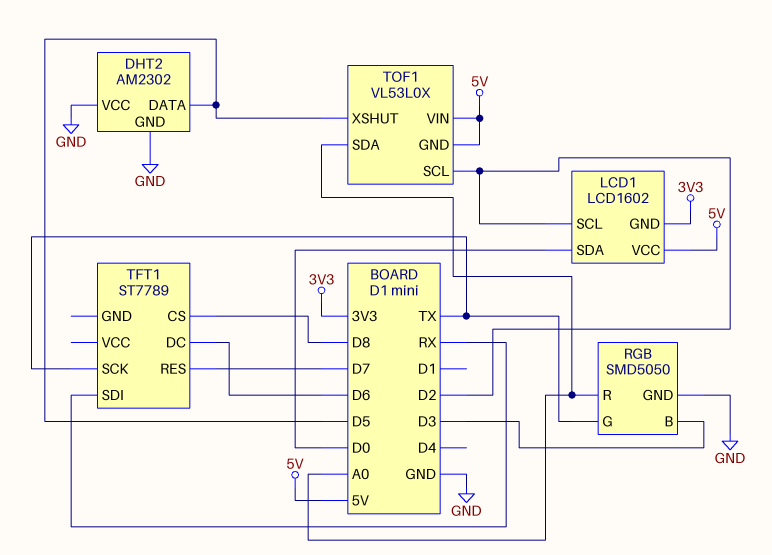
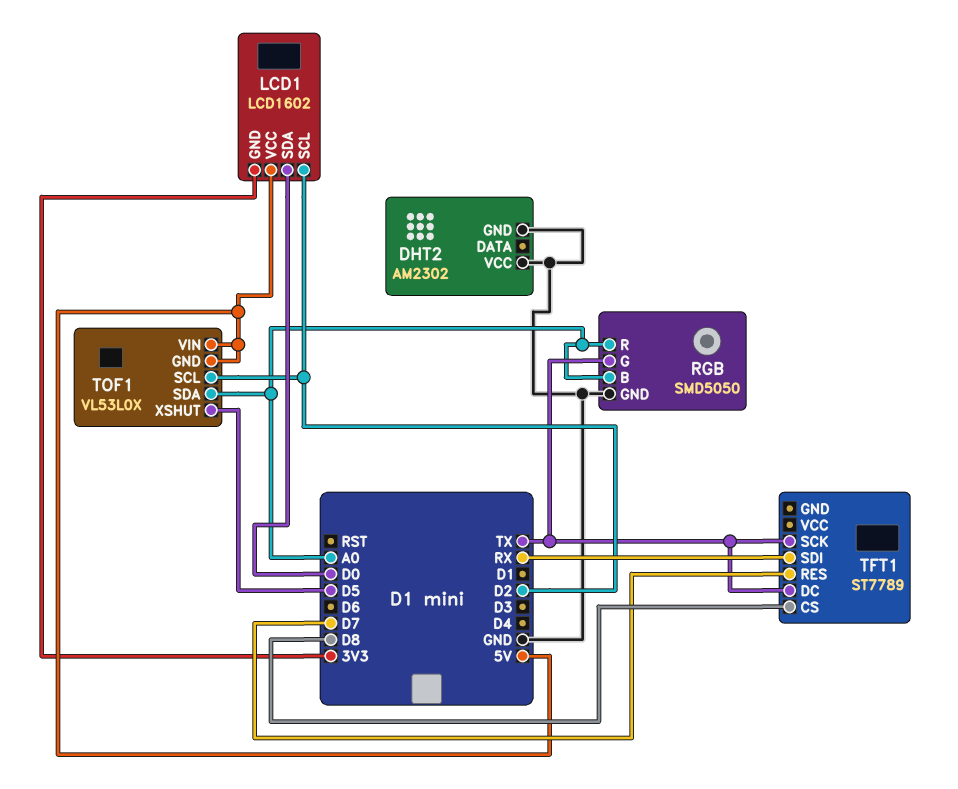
DHT2 pin DATA: D5 -> none
RGB pin B: D3 -> A0
TFT1 pin DC: D6 -> TX

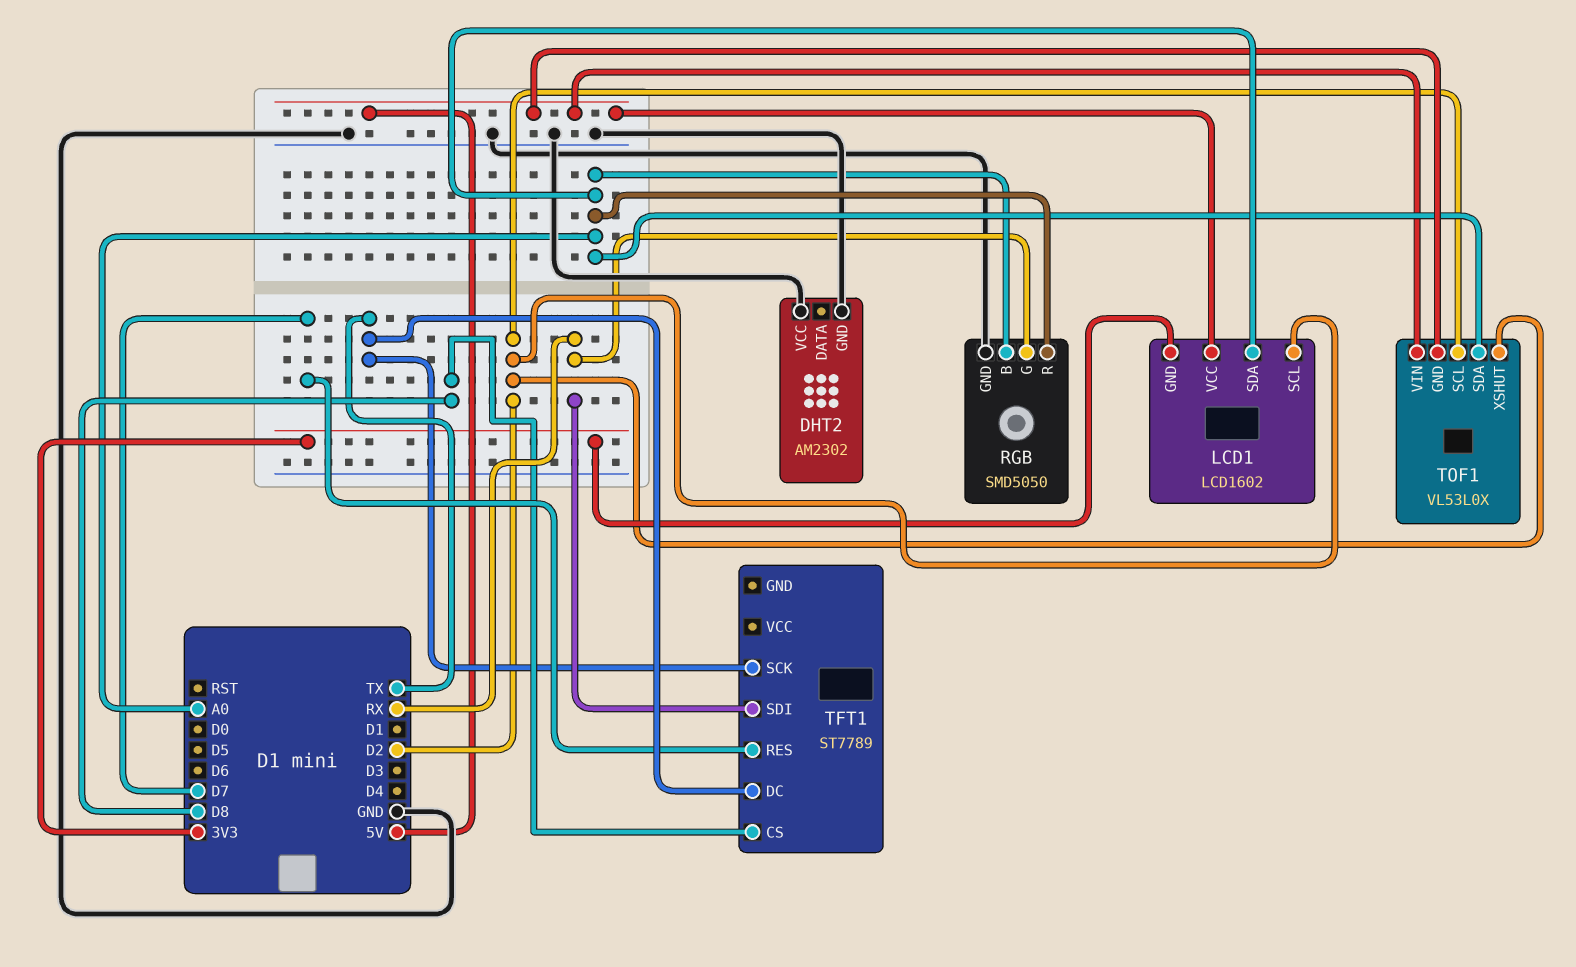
LCD1 pin SDA: D0 -> A0
RGB pin G: TX -> RX
TOF1 pin XSHUT: D5 -> D2

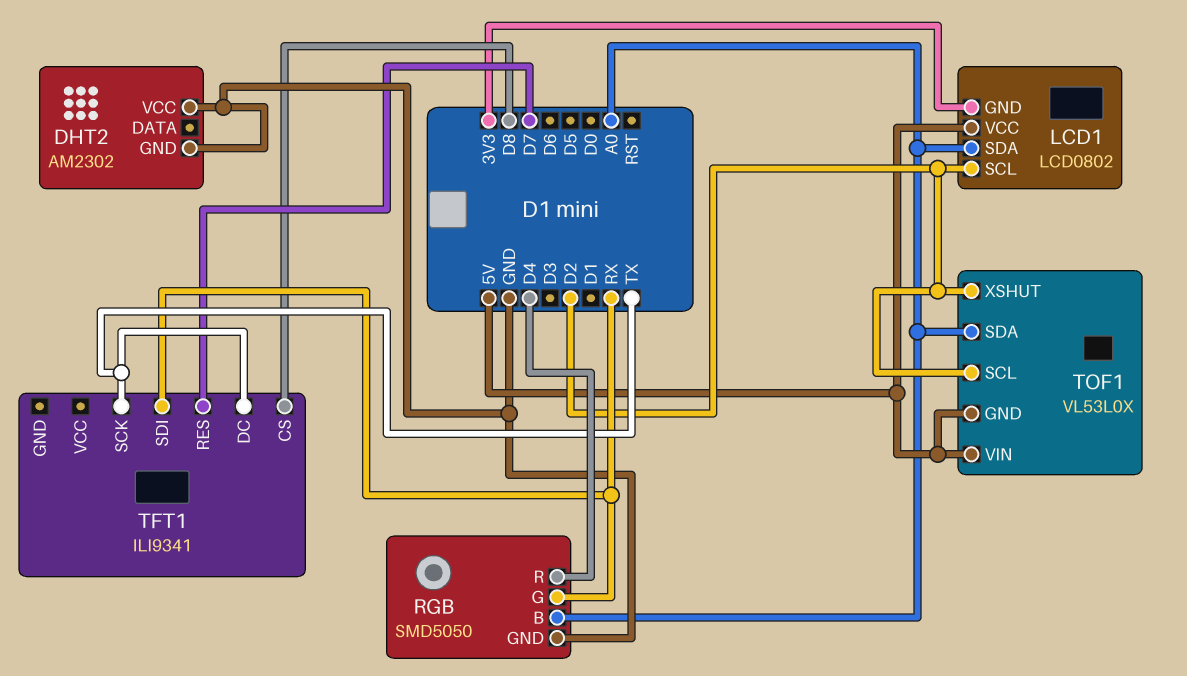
LCD1: LCD1602 -> LCD0802
RGB pin R: A0 -> D4
TFT1: ST7789 -> ILI9341

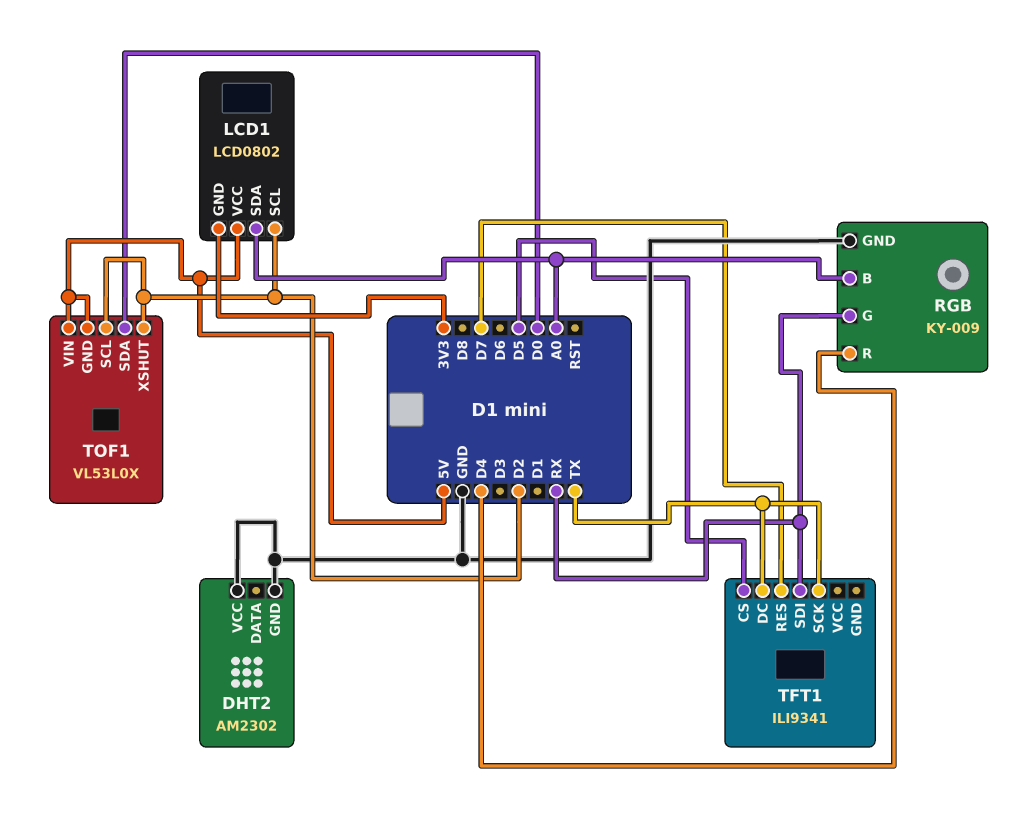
RGB: SMD5050 -> KY-009
TFT1 pin CS: D8 -> D5
TOF1 pin SDA: A0 -> D0

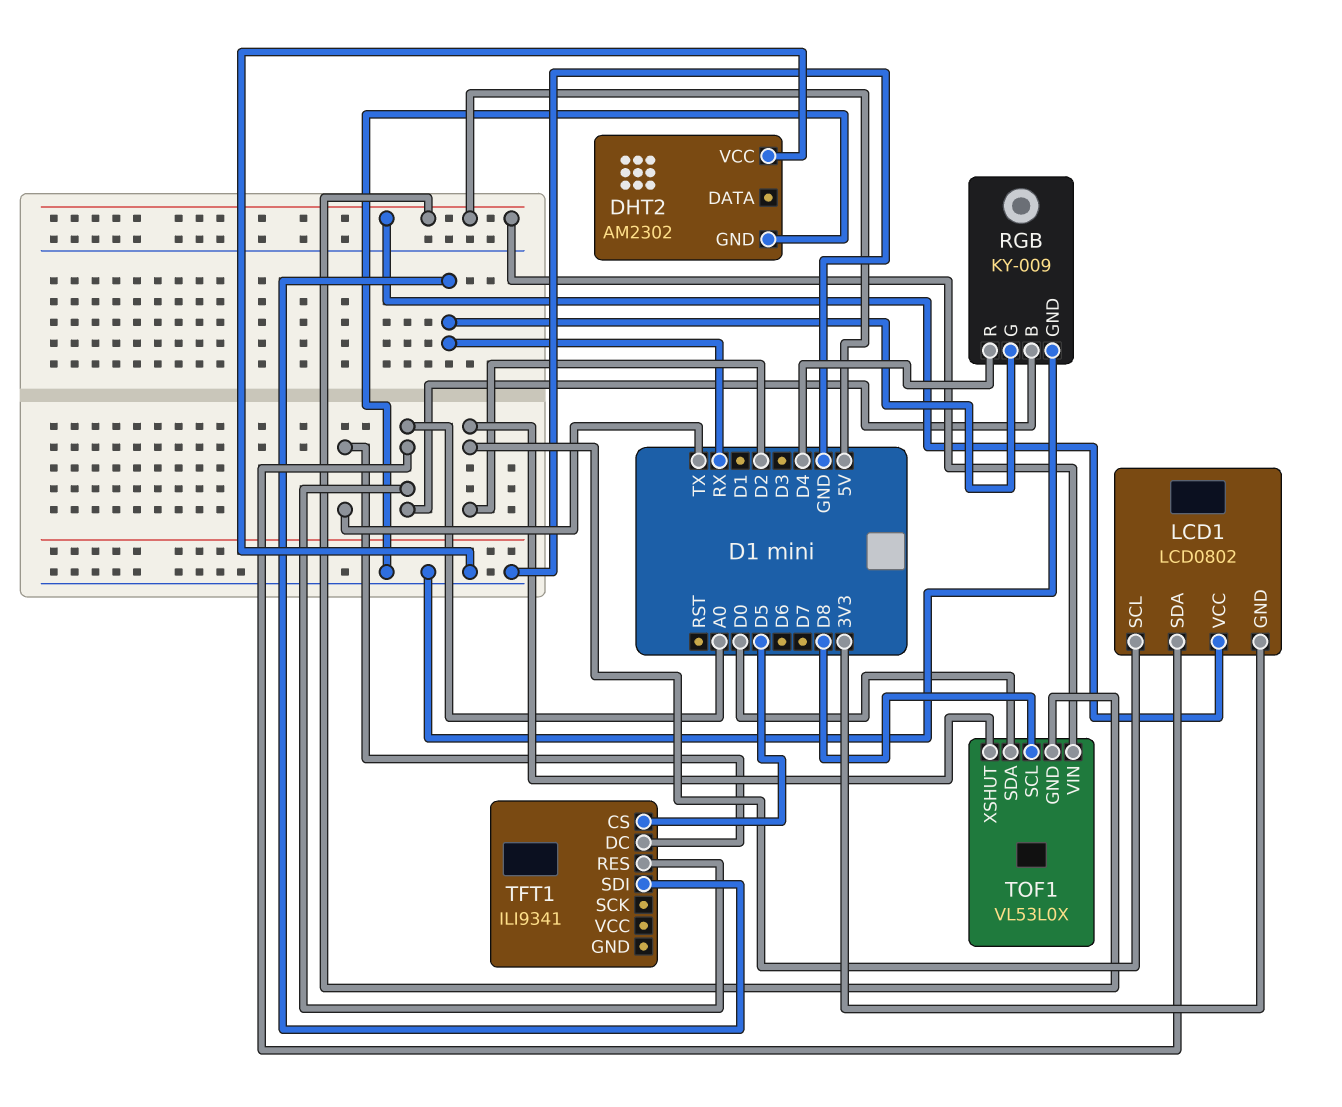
TFT1 pin RES: D7 -> A0
TFT1 pin SCK: TX -> none
TOF1 pin SCL: D2 -> D8

